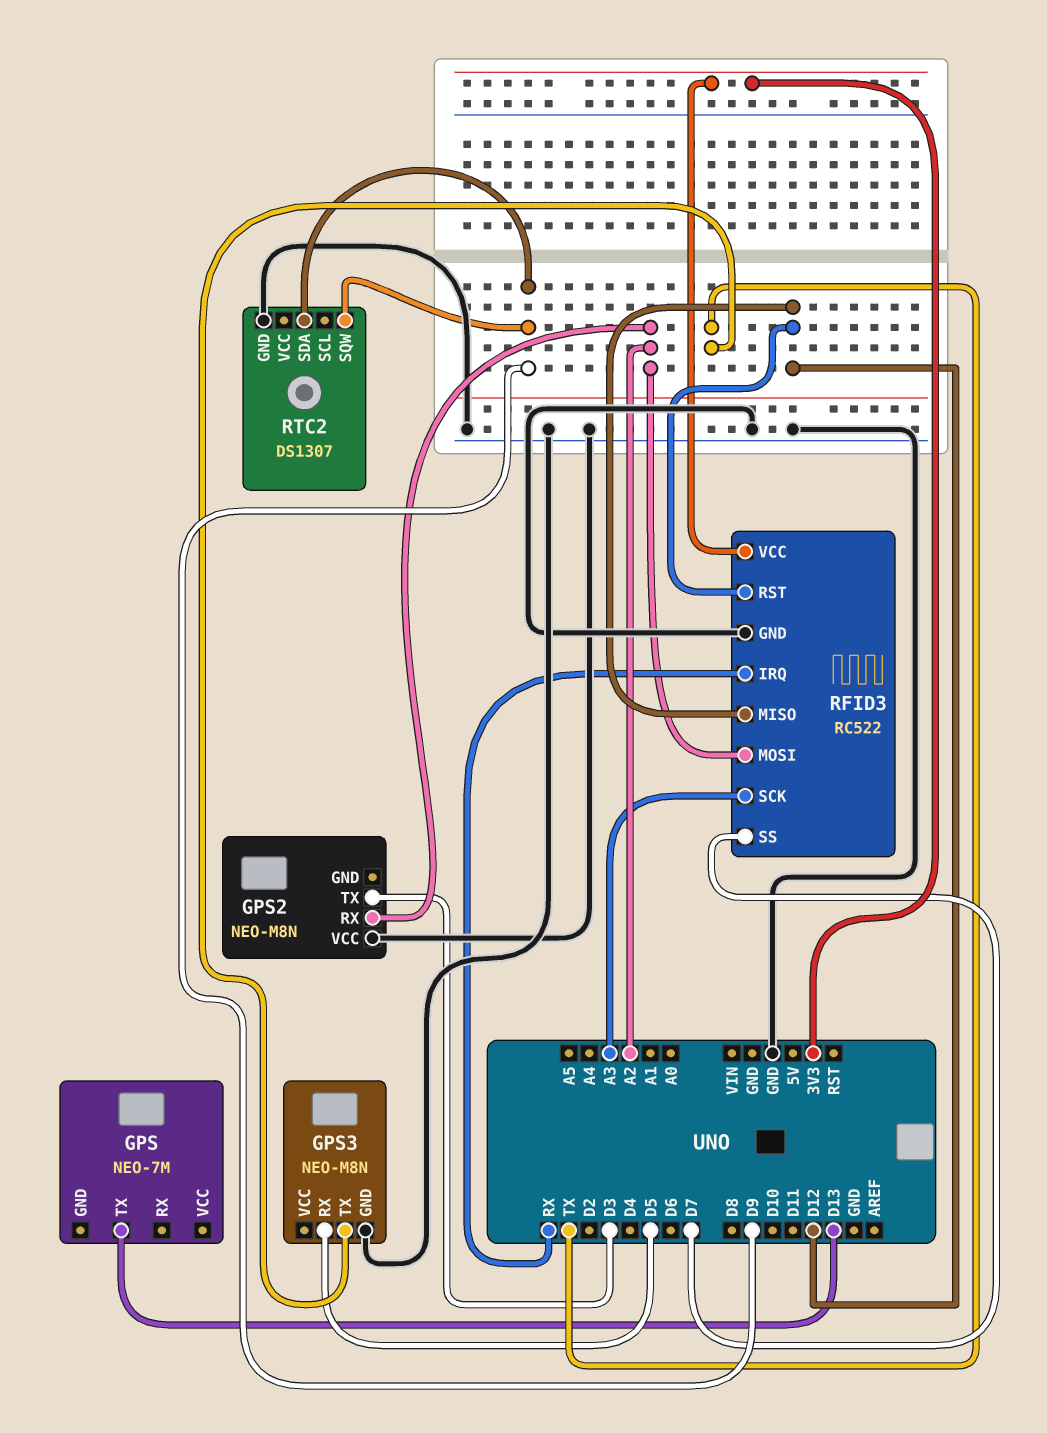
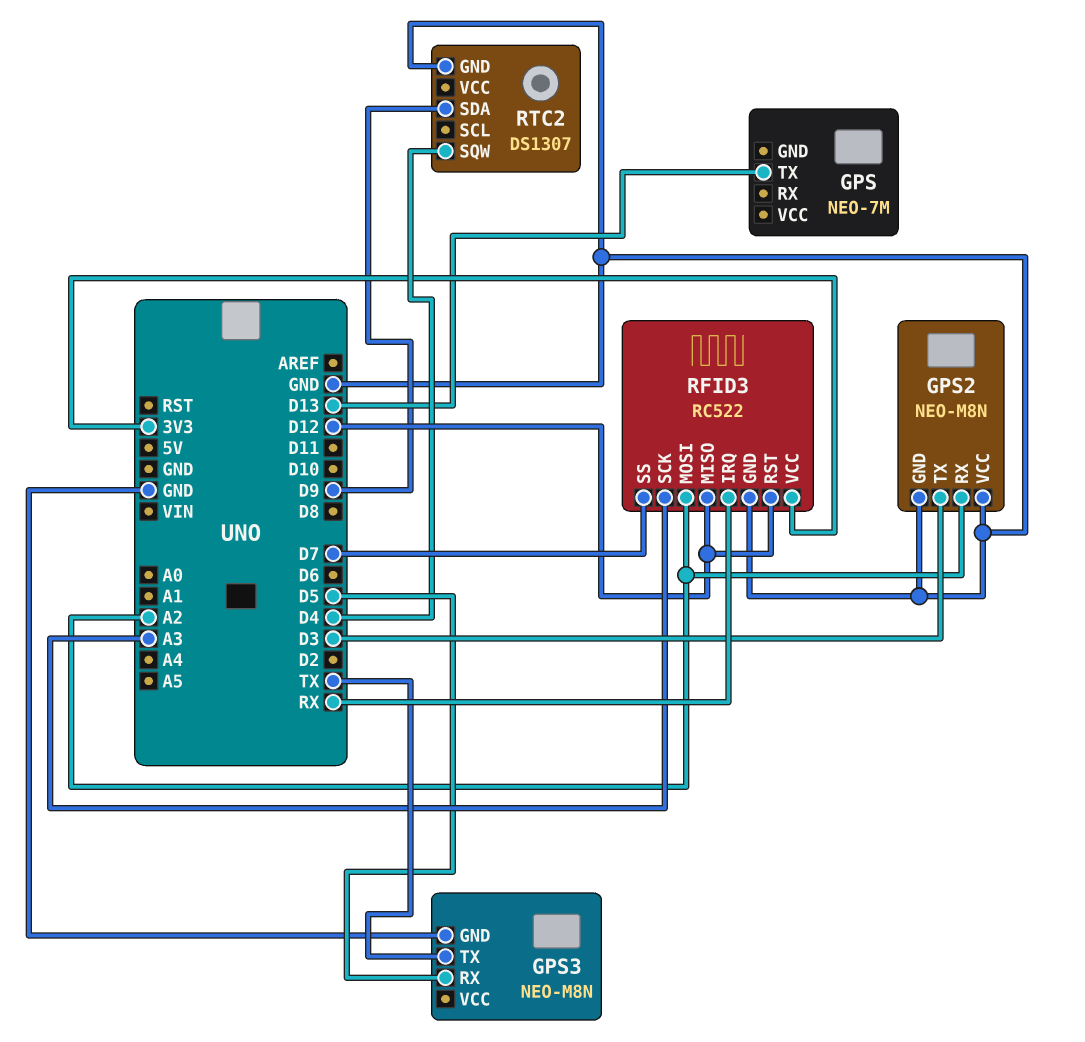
GPS2 pin GND: none -> GND
RTC2 pin SQW: D9 -> D4

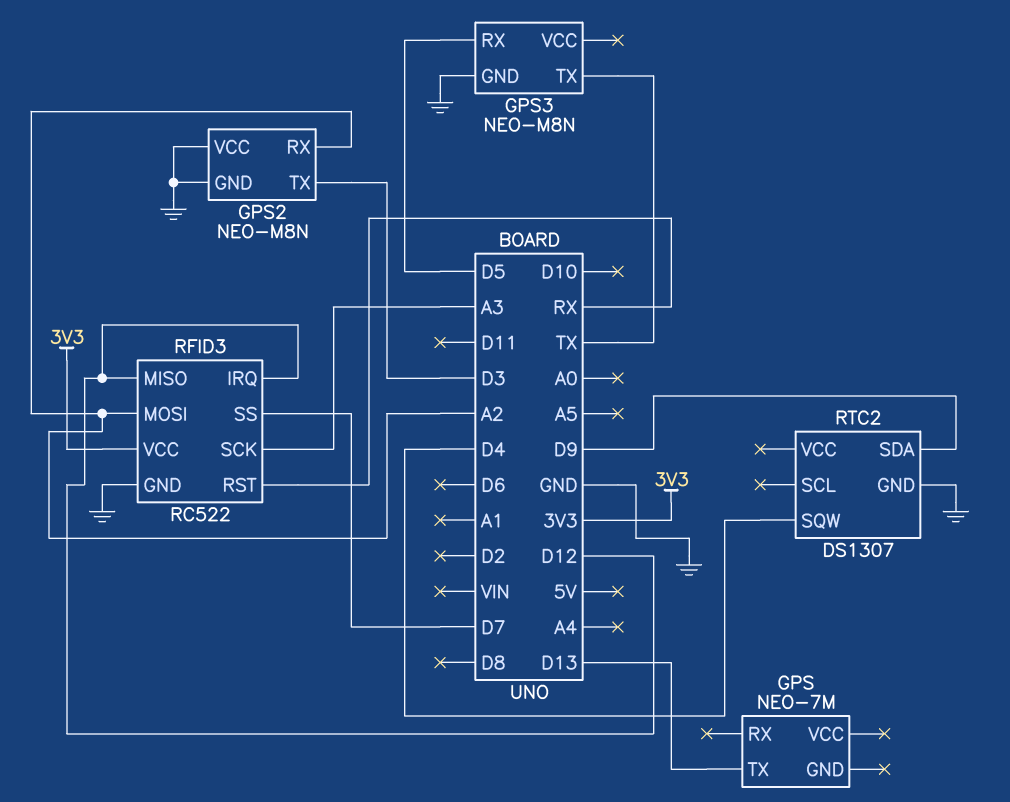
RFID3 pin IRQ: RX -> D12
RFID3 pin RST: D12 -> RX

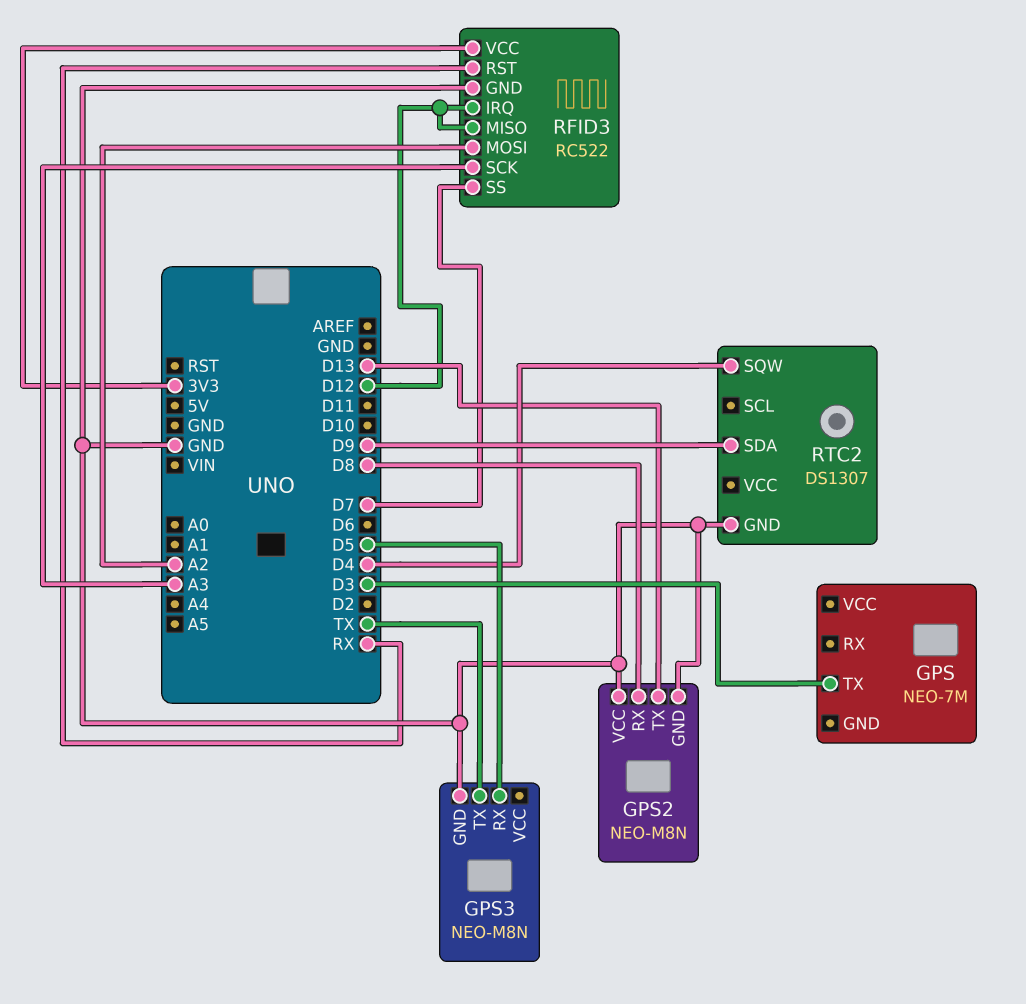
GPS pin TX: D13 -> D3
GPS2 pin RX: A2 -> D8
GPS2 pin TX: D3 -> D13

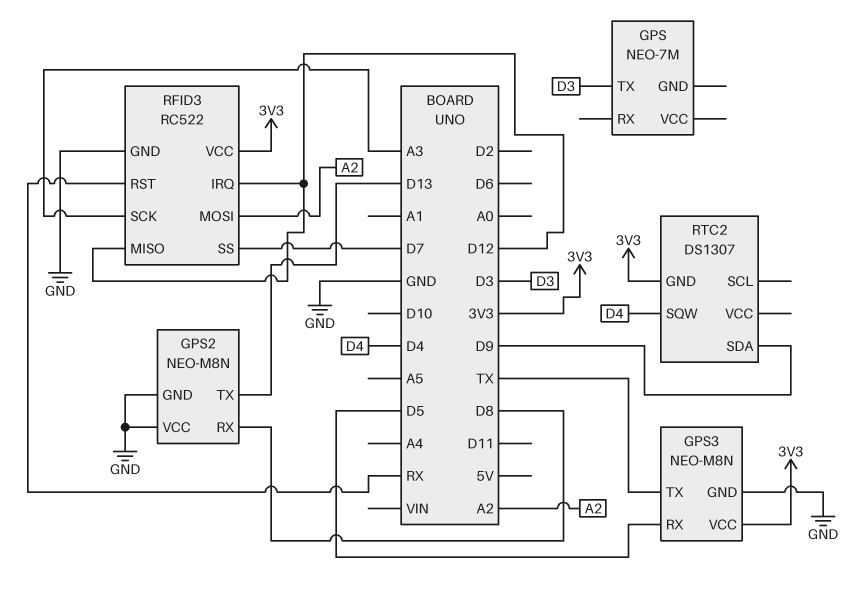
GPS3 pin VCC: none -> 3V3
RTC2 pin GND: GND -> 3V3

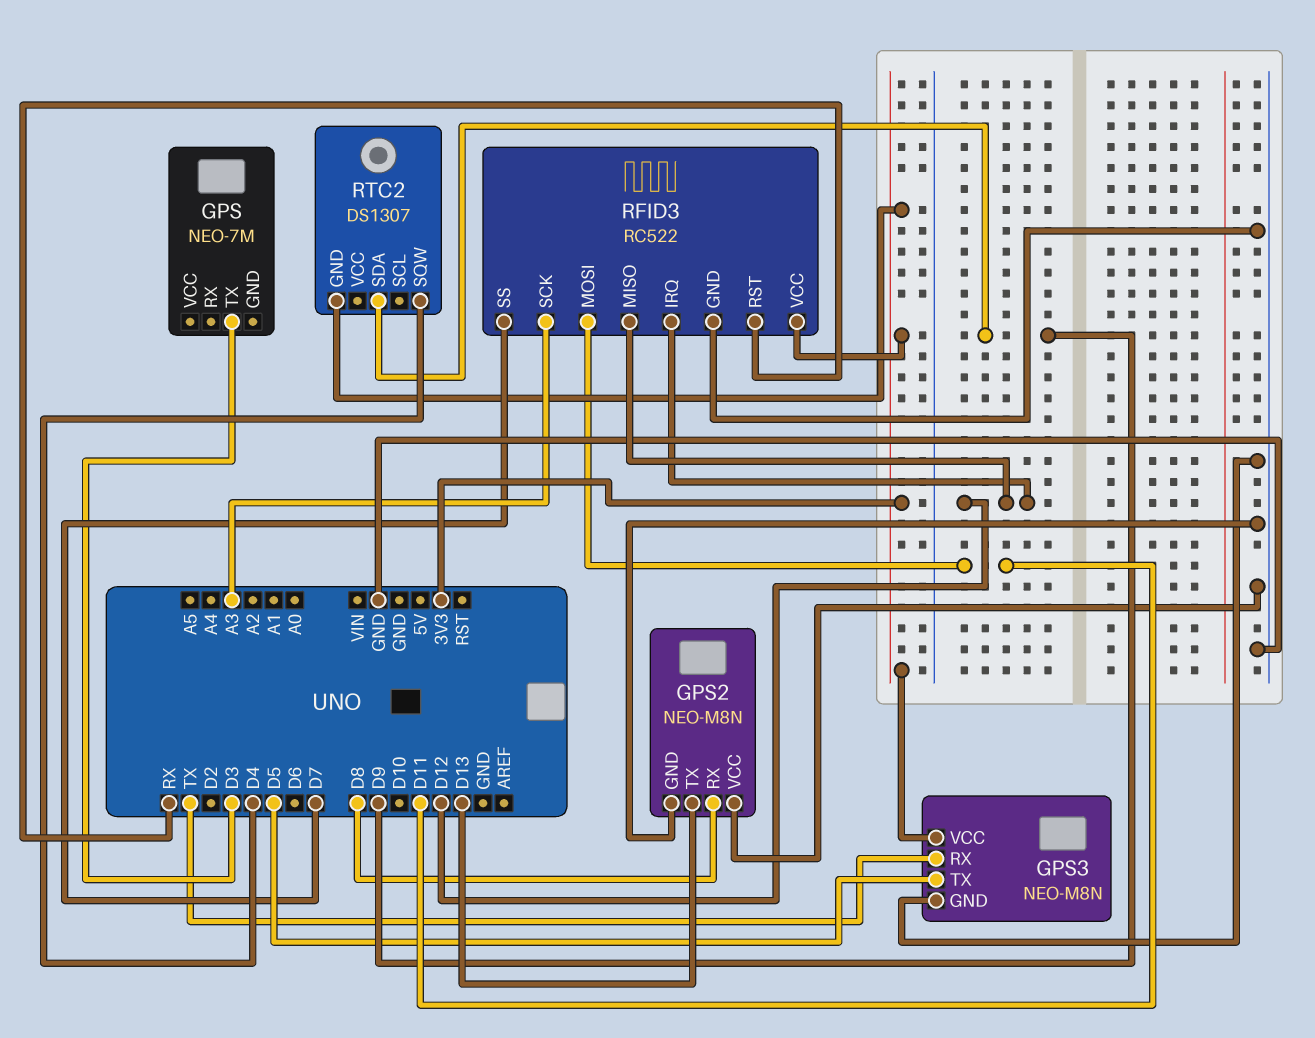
GPS3 pin RX: D5 -> TX
GPS3 pin TX: TX -> D5
RFID3 pin MOSI: A2 -> D11

